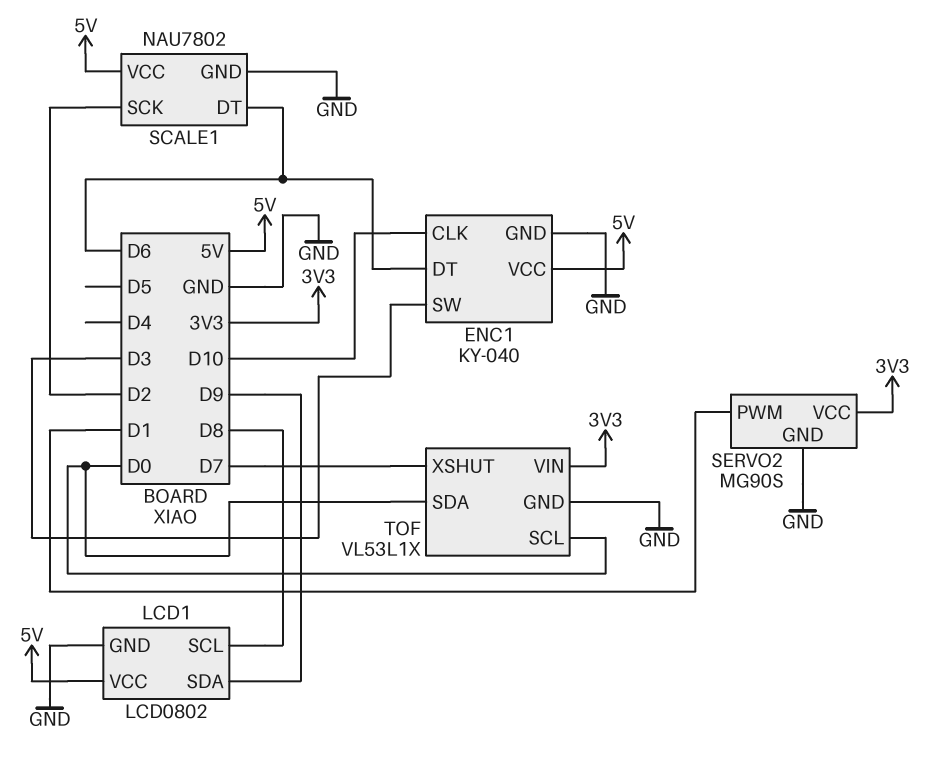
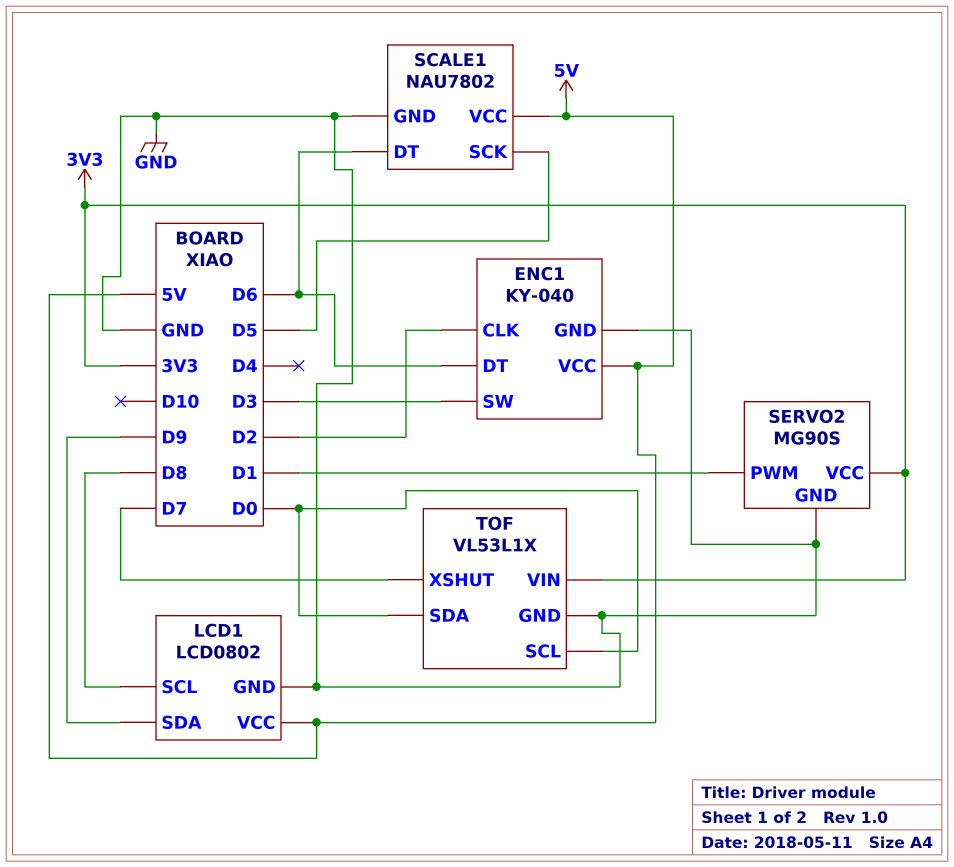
ENC1 pin CLK: D10 -> D2
SCALE1 pin SCK: D2 -> D5

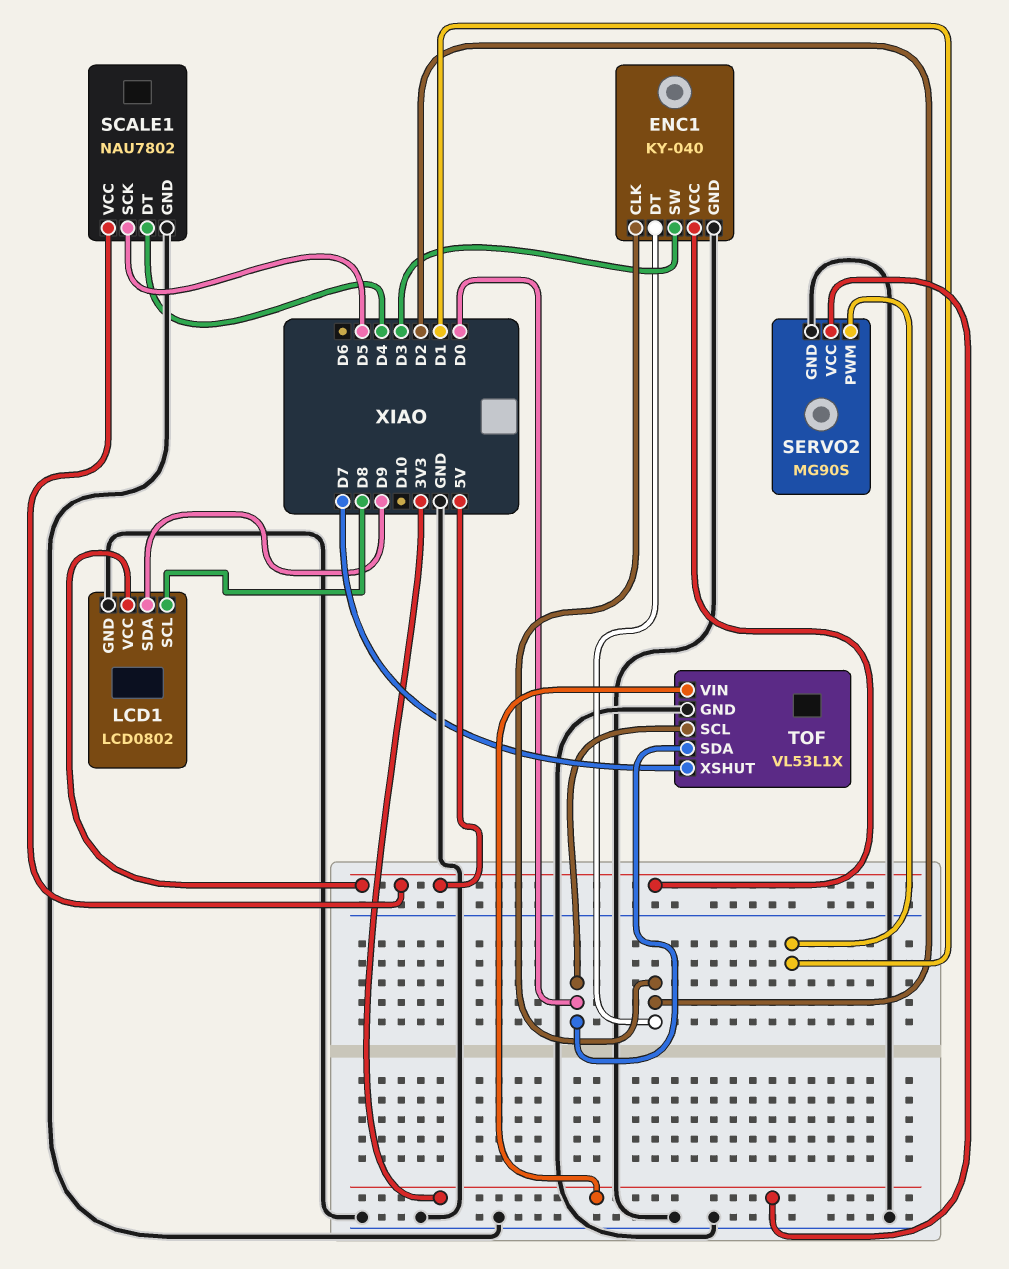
ENC1 pin DT: D6 -> D2
SCALE1 pin DT: D6 -> D4

